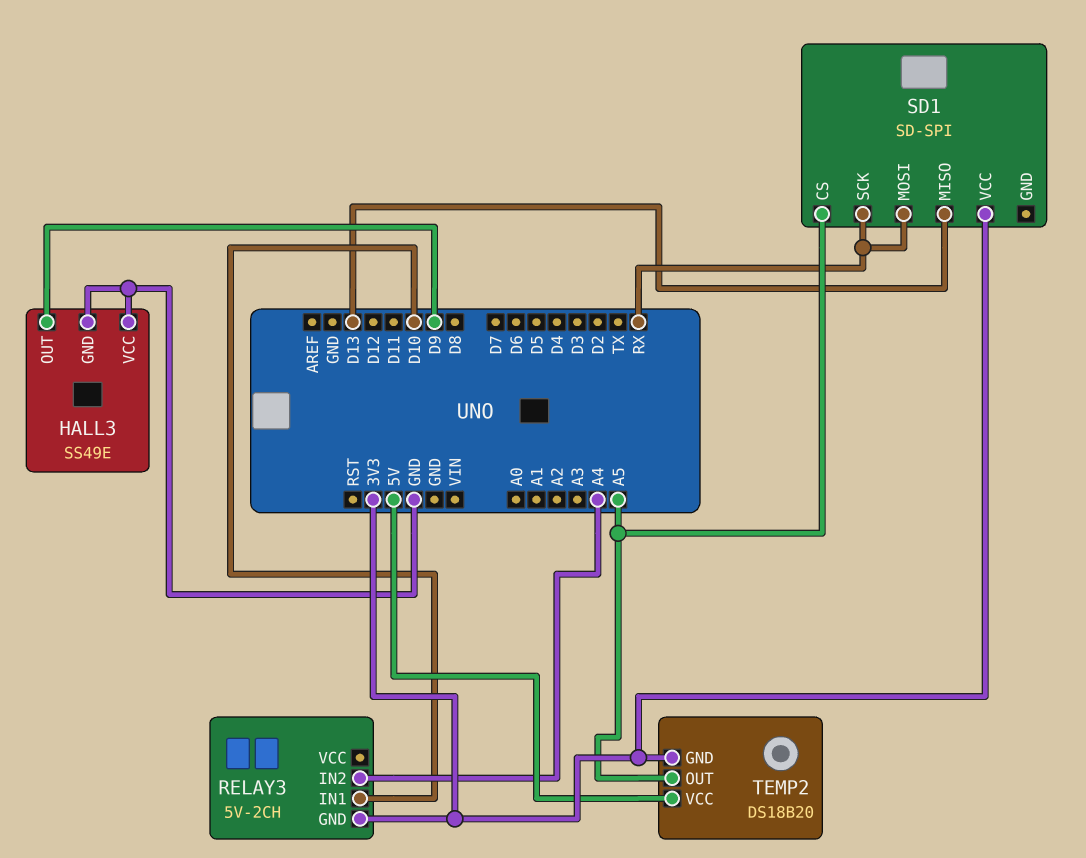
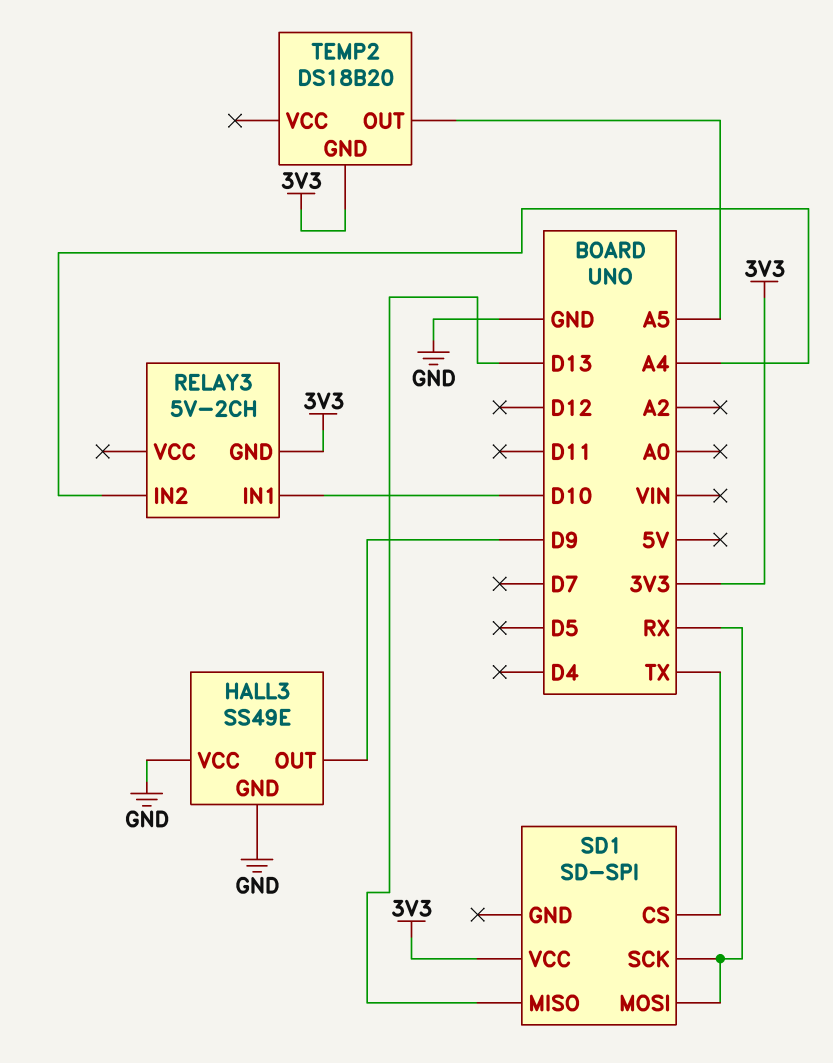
SD1 pin CS: A5 -> TX
TEMP2 pin VCC: 5V -> none

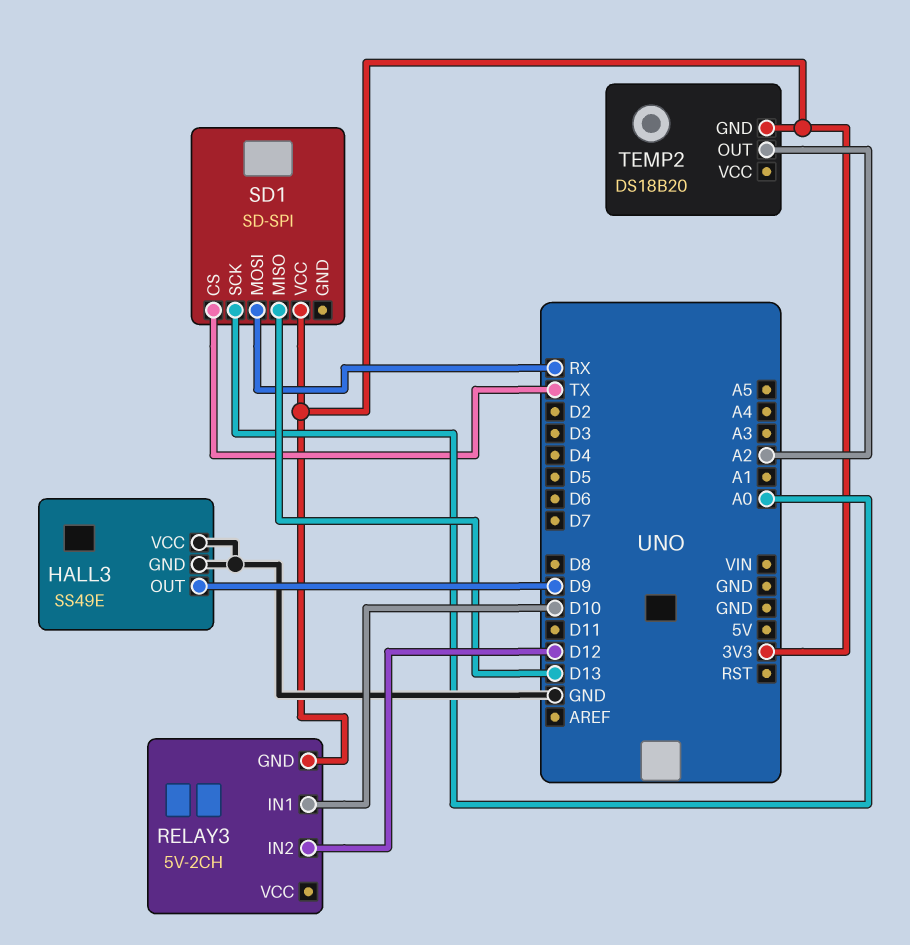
RELAY3 pin IN2: A4 -> D12
SD1 pin SCK: RX -> A0
TEMP2 pin OUT: A5 -> A2

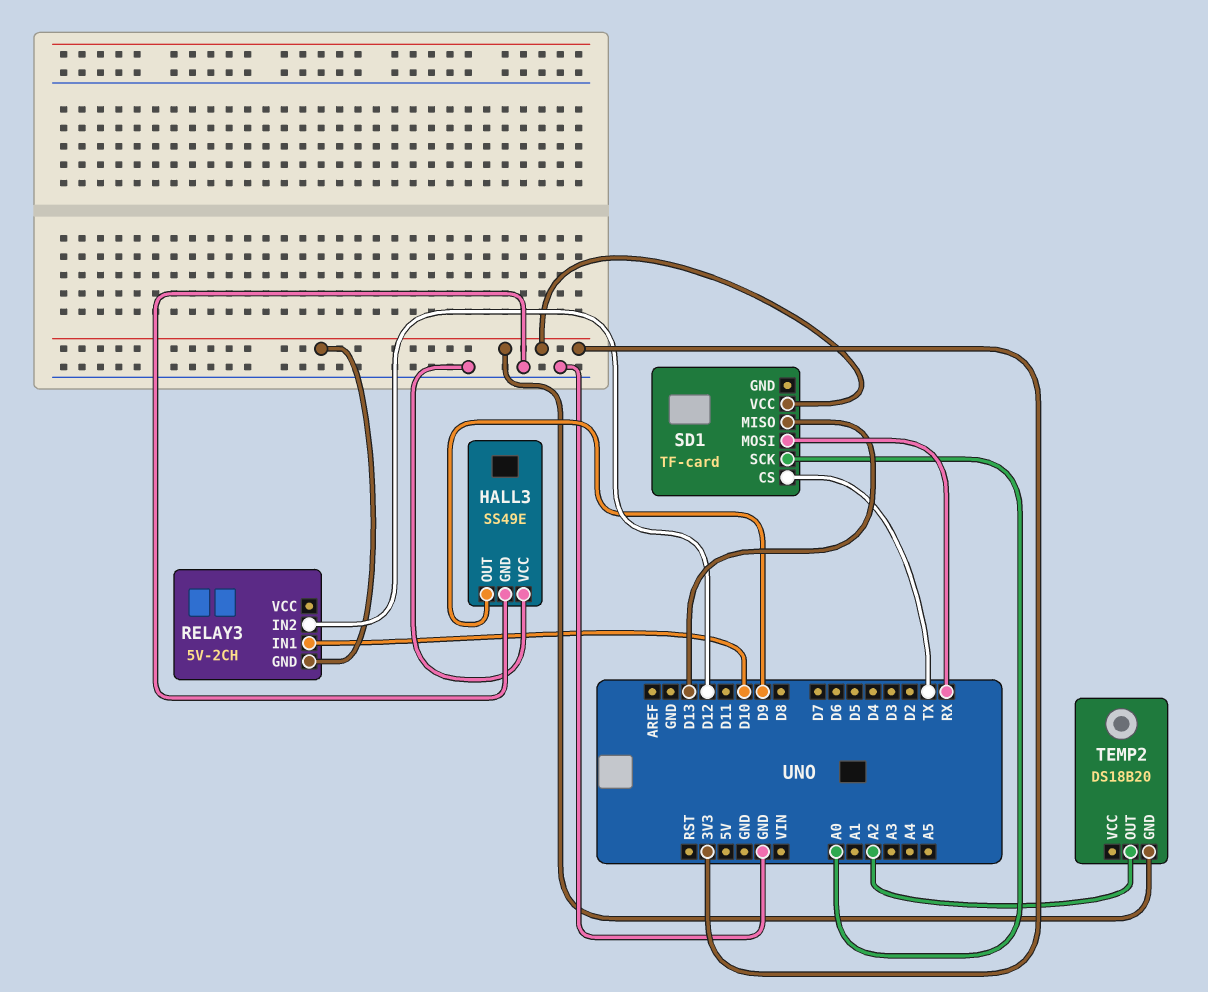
SD1: SD-SPI -> TF-card

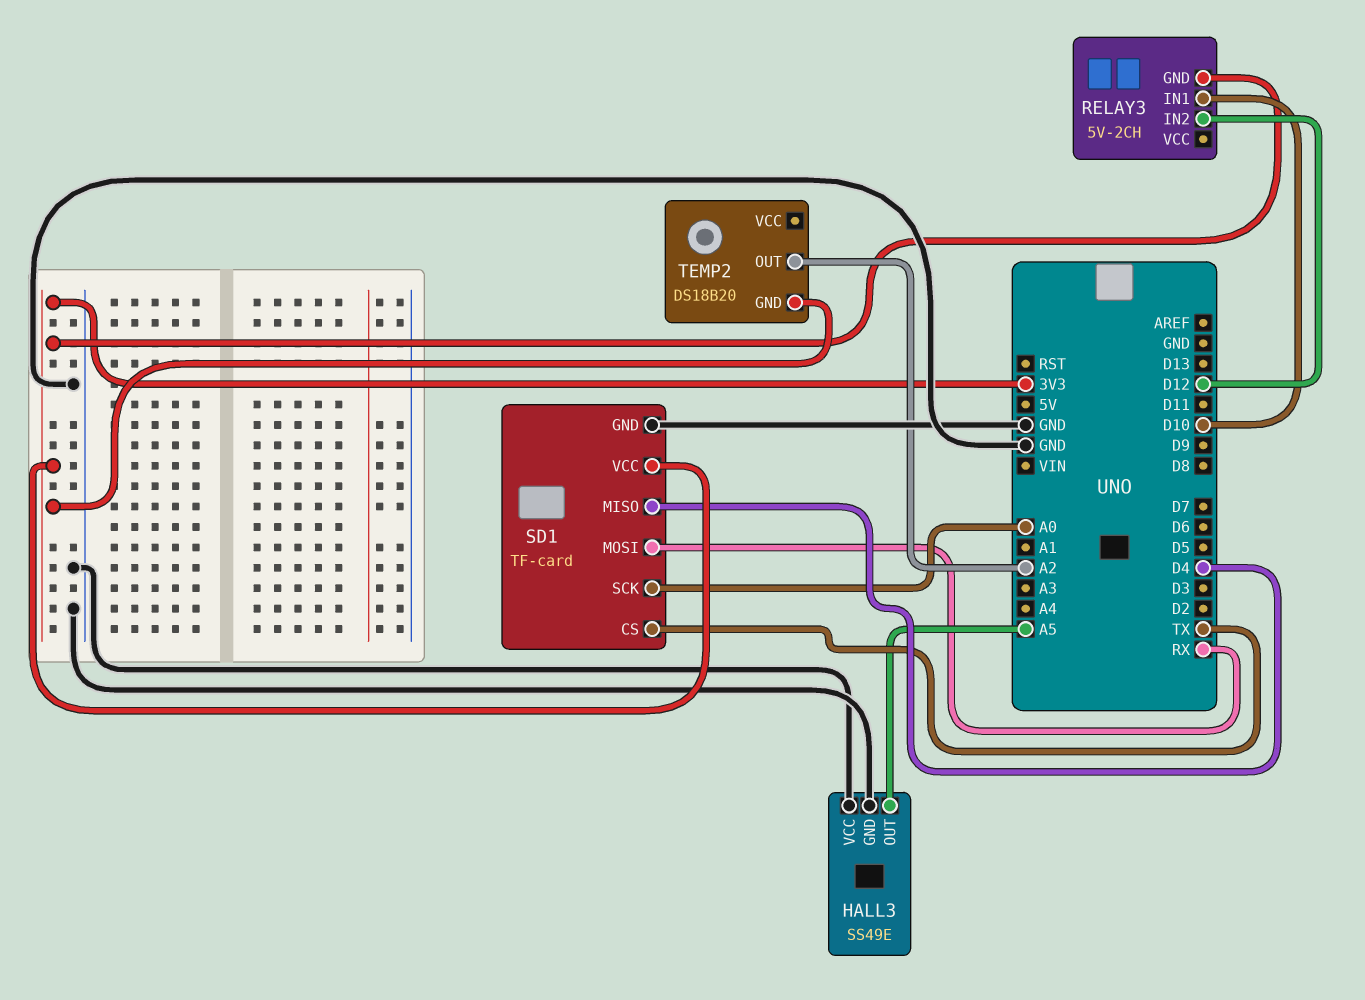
HALL3 pin OUT: D9 -> A5
SD1 pin GND: none -> GND
SD1 pin MISO: D13 -> D4

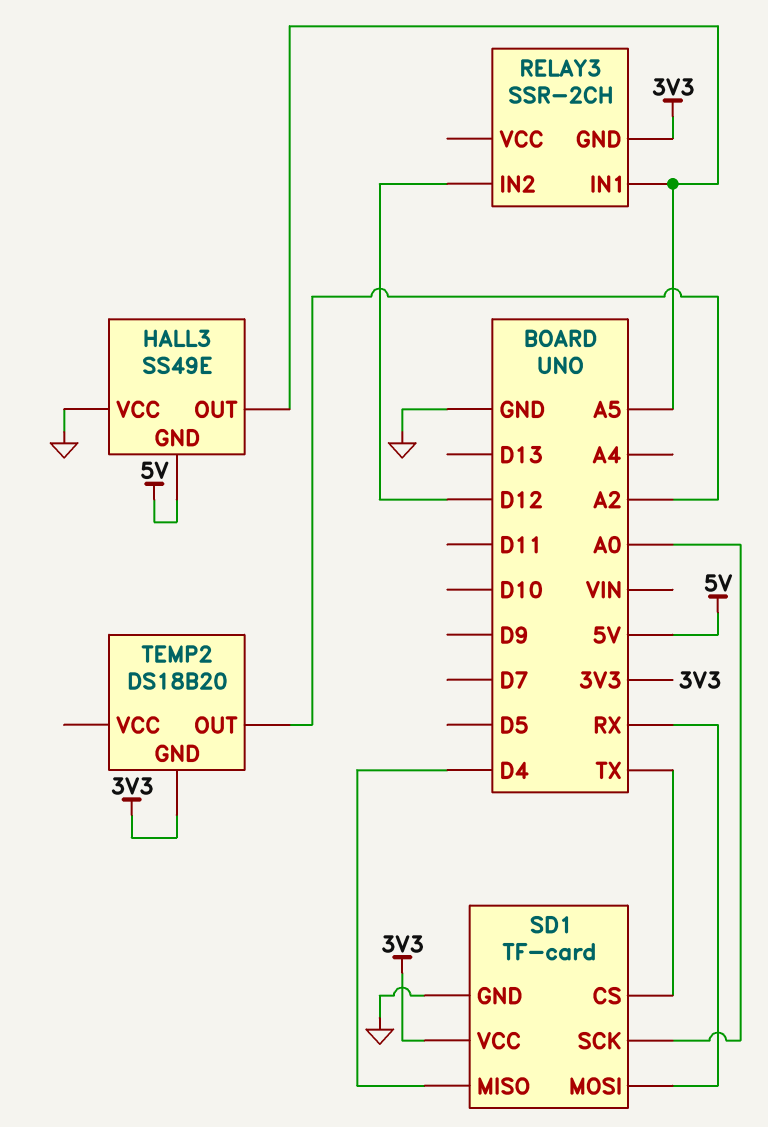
HALL3 pin GND: GND -> 5V
RELAY3: 5V-2CH -> SSR-2CH
RELAY3 pin IN1: D10 -> A5

